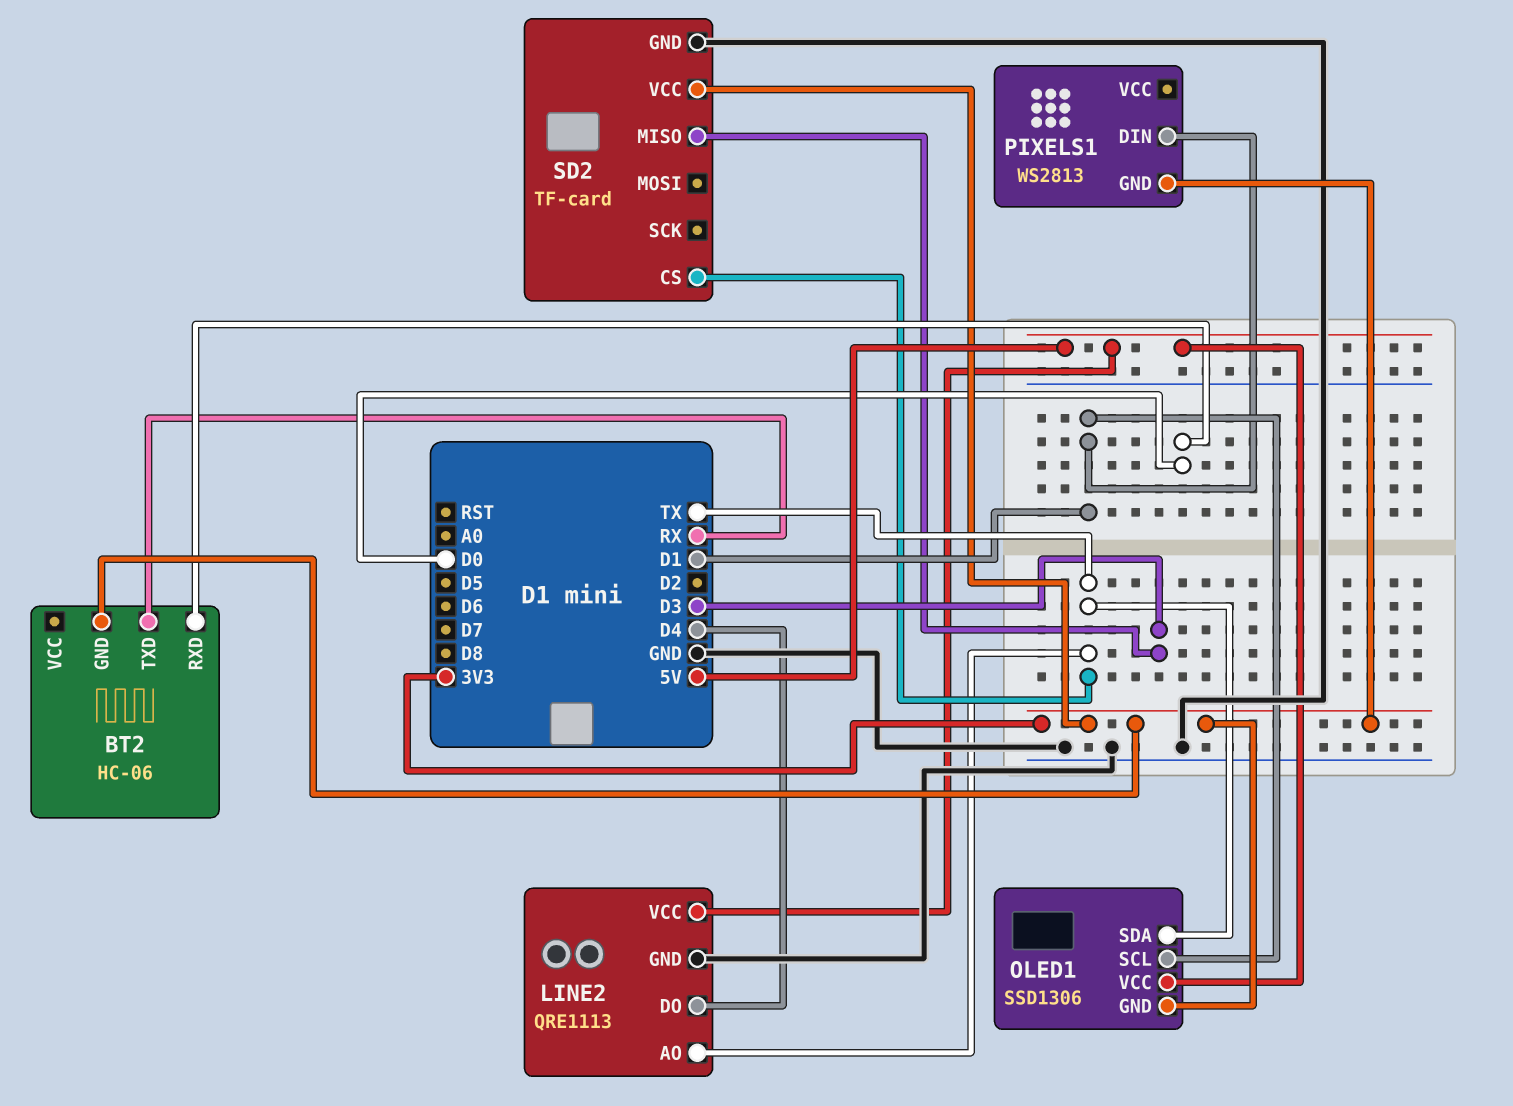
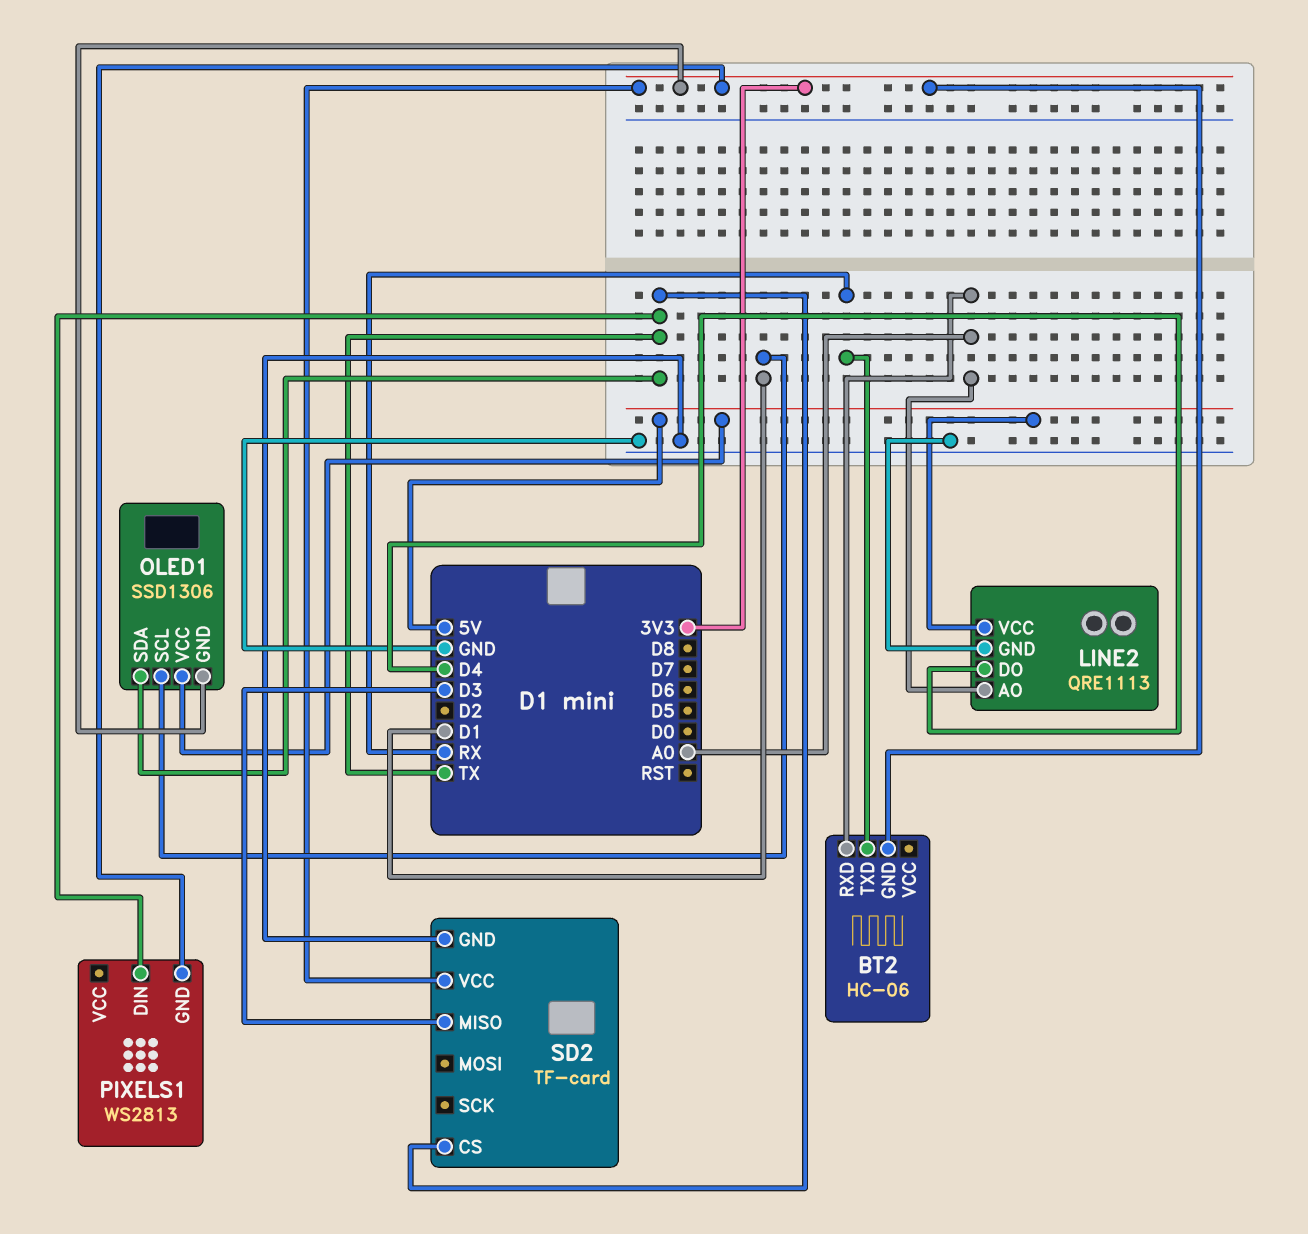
BT2 pin RXD: D0 -> A0
LINE2 pin AO: TX -> A0
PIXELS1 pin DIN: D1 -> TX

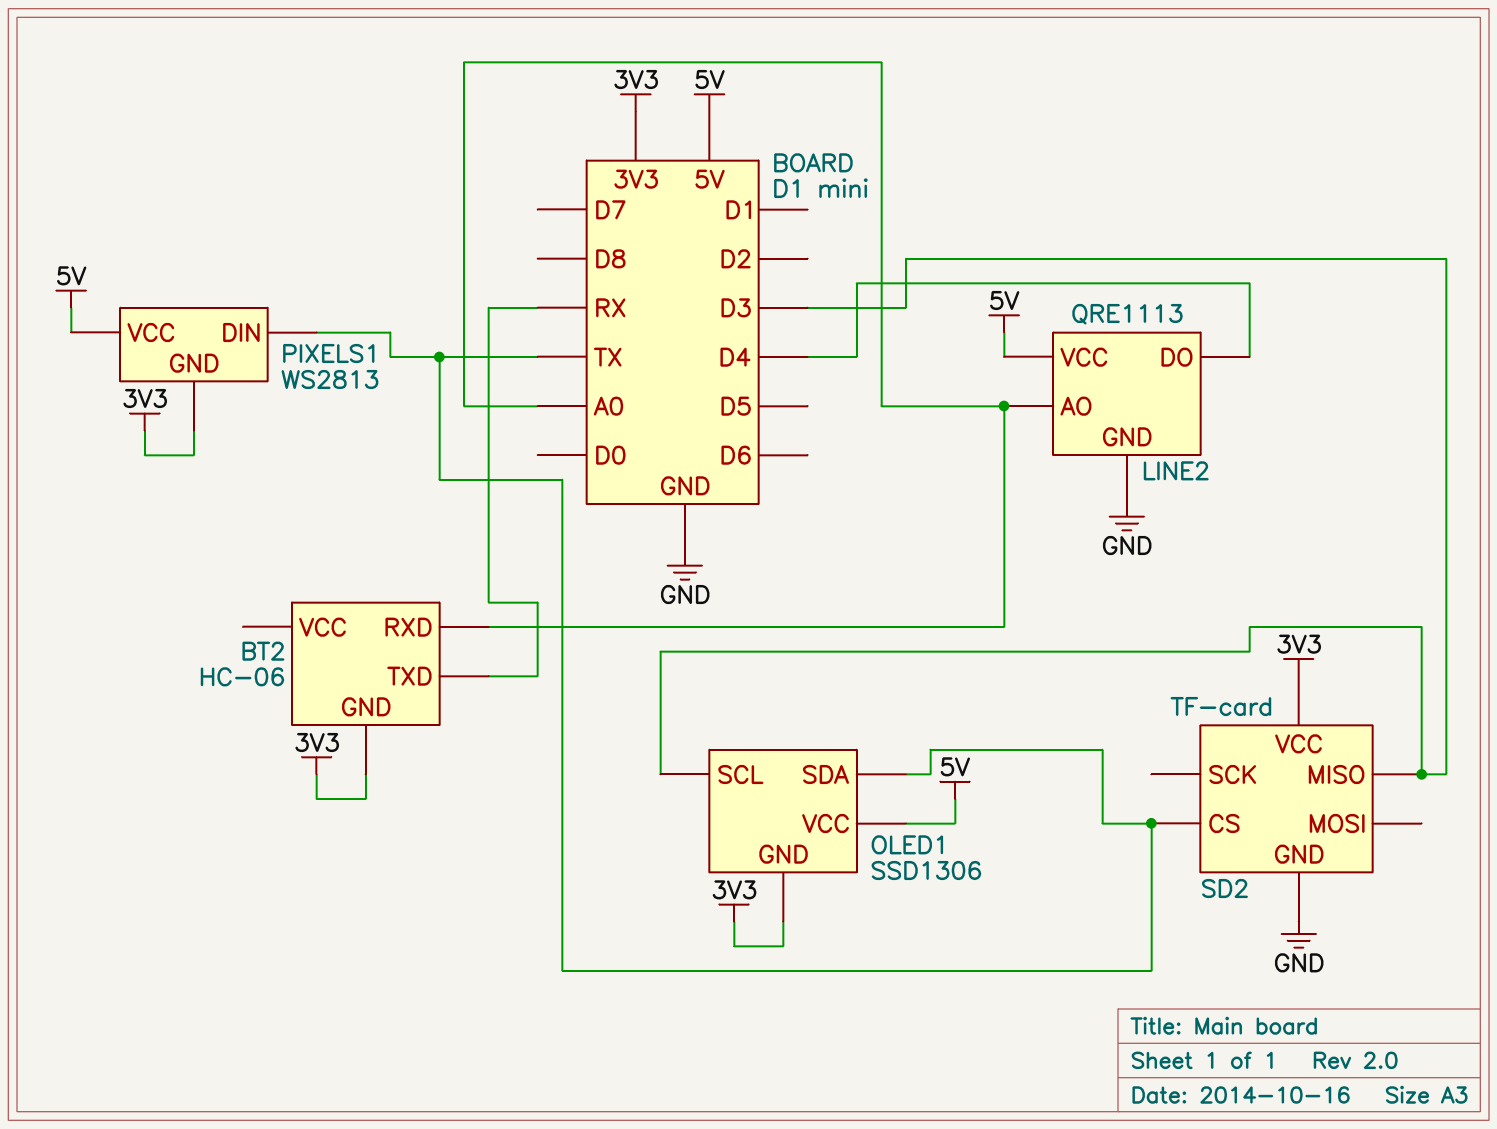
OLED1 pin SCL: D1 -> D3
PIXELS1 pin VCC: none -> 5V

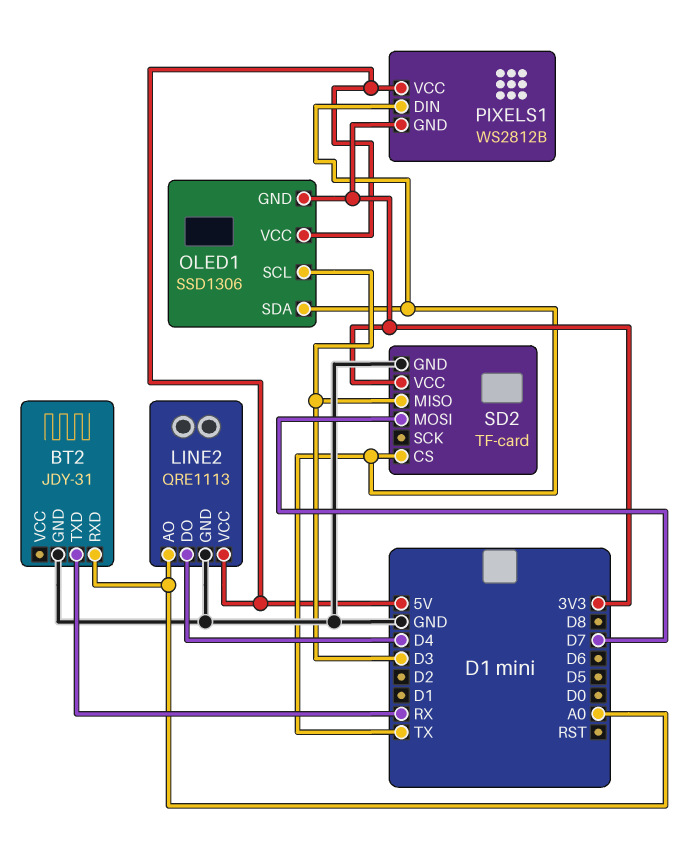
BT2: HC-06 -> JDY-31
BT2 pin GND: 3V3 -> GND
PIXELS1: WS2813 -> WS2812B
SD2 pin MOSI: none -> D7

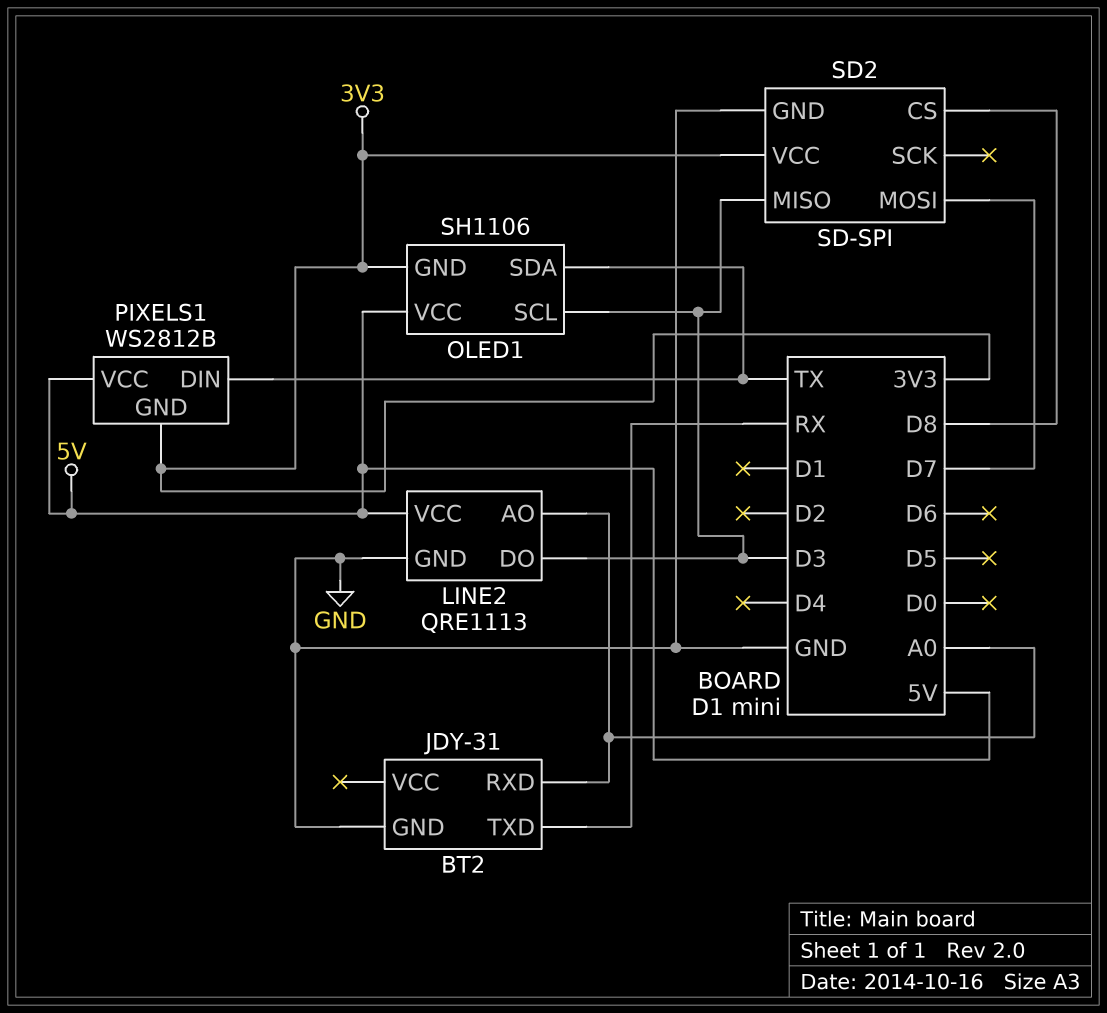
LINE2 pin DO: D4 -> D3
OLED1: SSD1306 -> SH1106
SD2: TF-card -> SD-SPI
SD2 pin CS: TX -> D8

